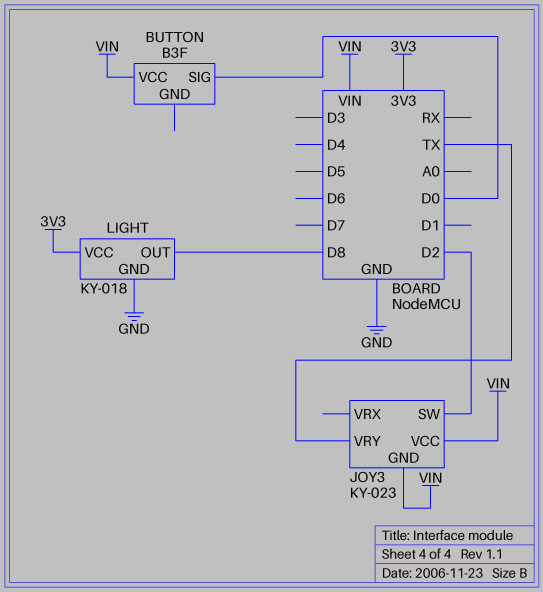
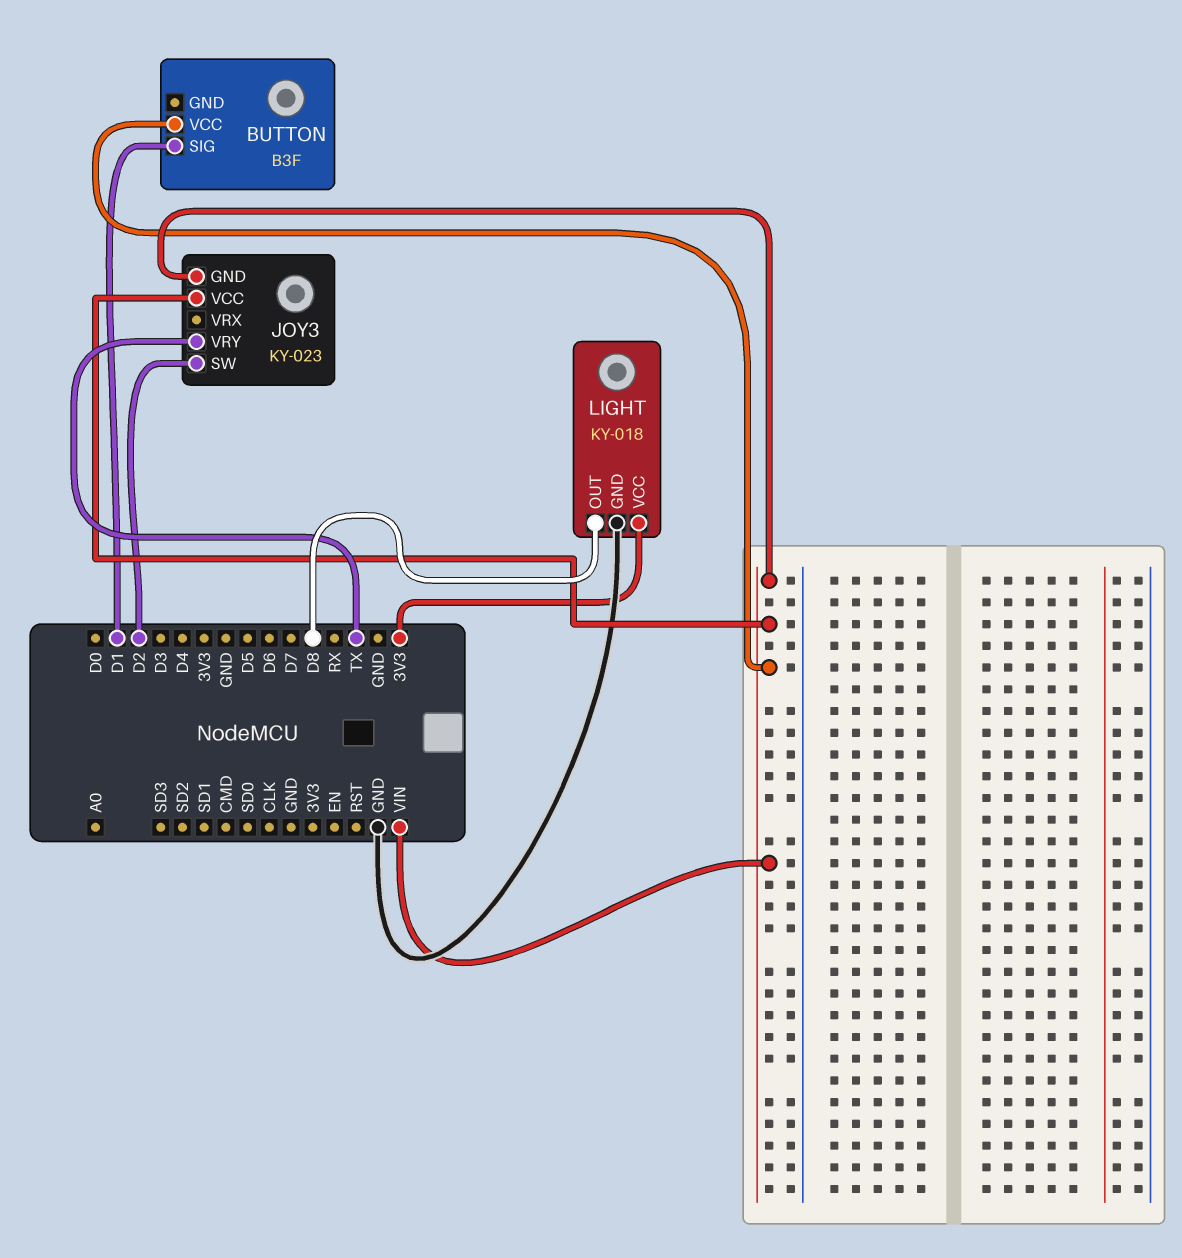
BUTTON pin SIG: D0 -> D1

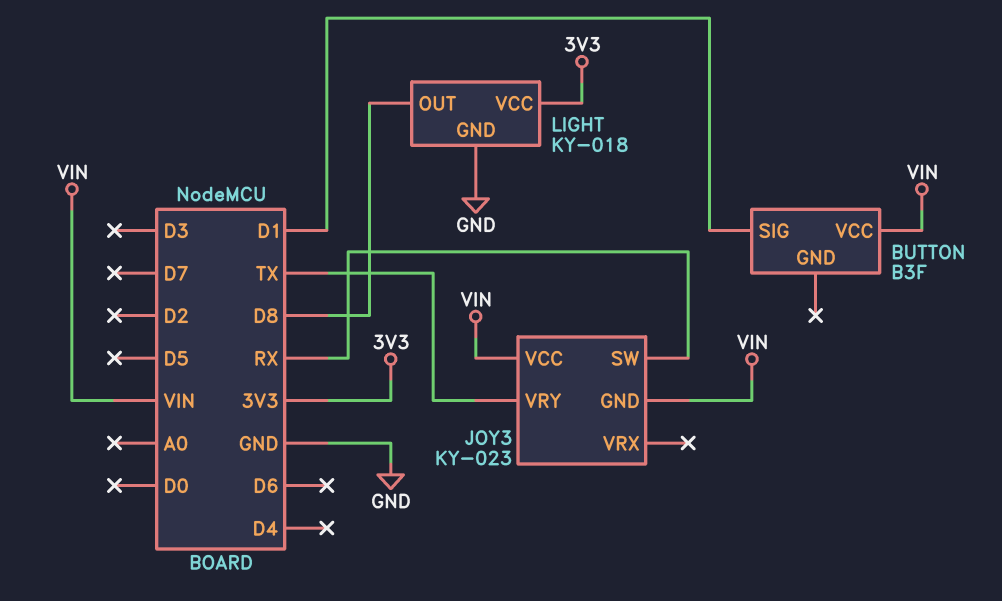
JOY3 pin SW: D2 -> RX

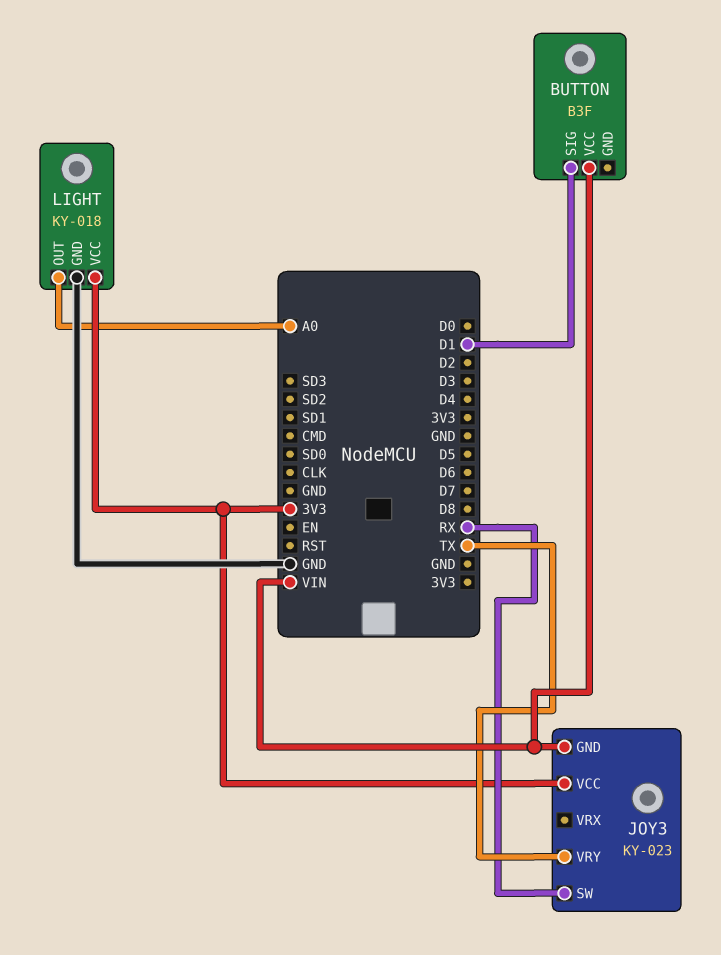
JOY3 pin VCC: VIN -> 3V3
LIGHT pin OUT: D8 -> A0

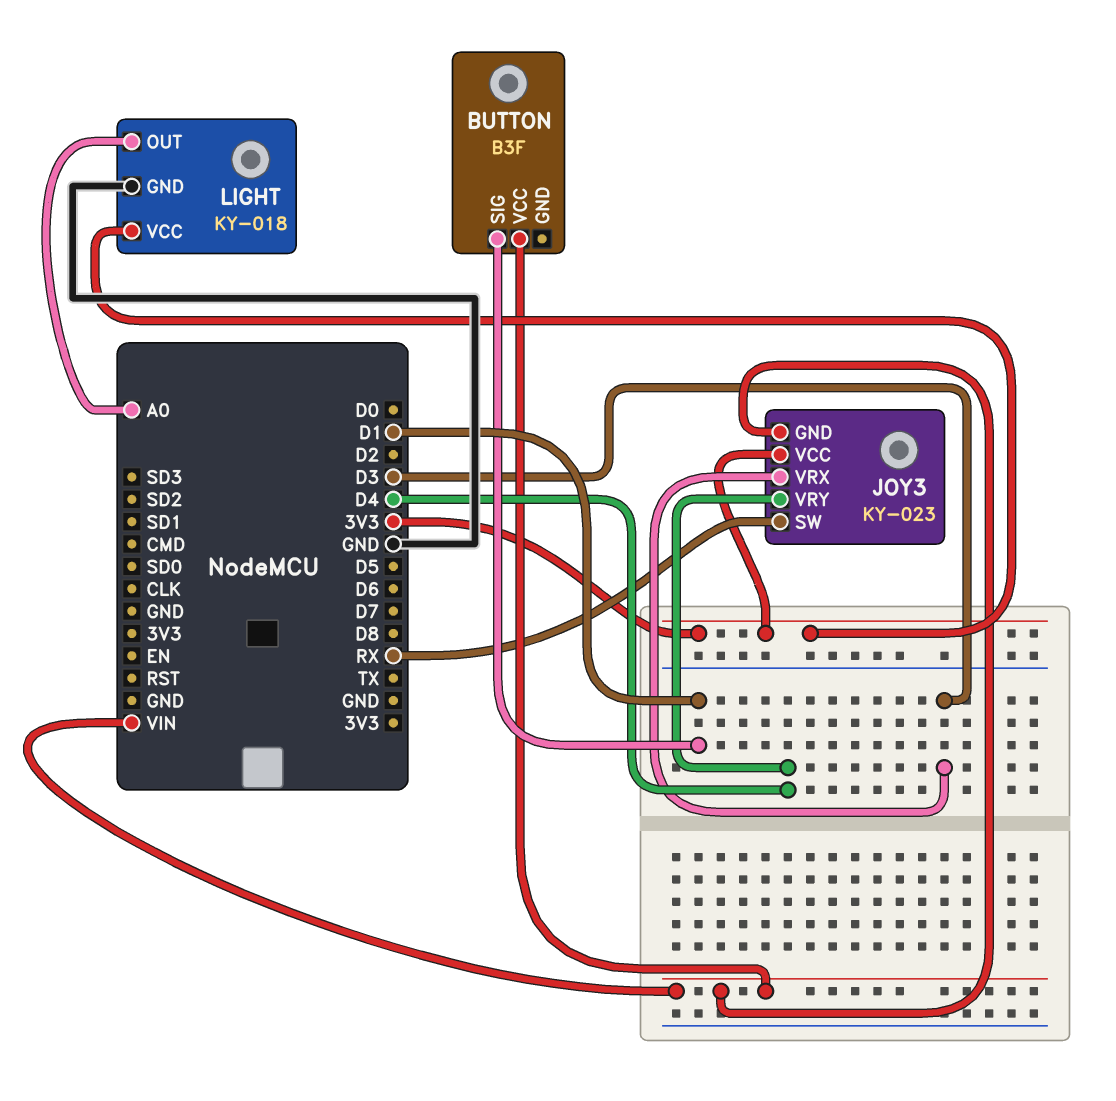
JOY3 pin VRX: none -> D3
JOY3 pin VRY: TX -> D4

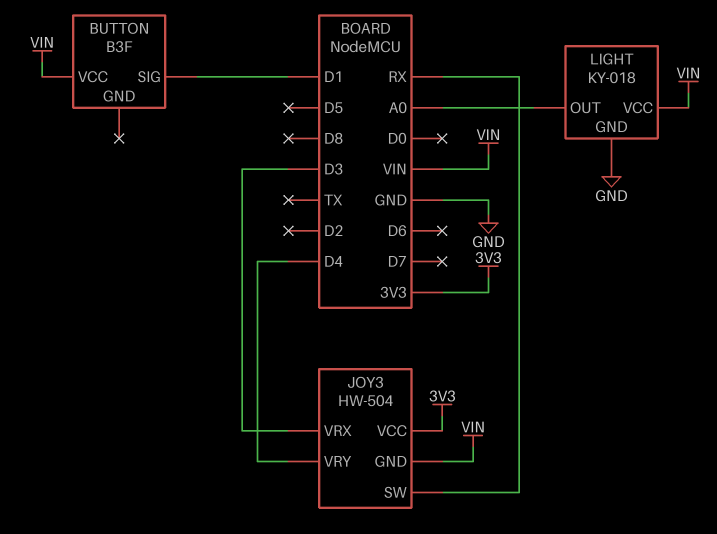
JOY3: KY-023 -> HW-504
LIGHT pin VCC: 3V3 -> VIN

